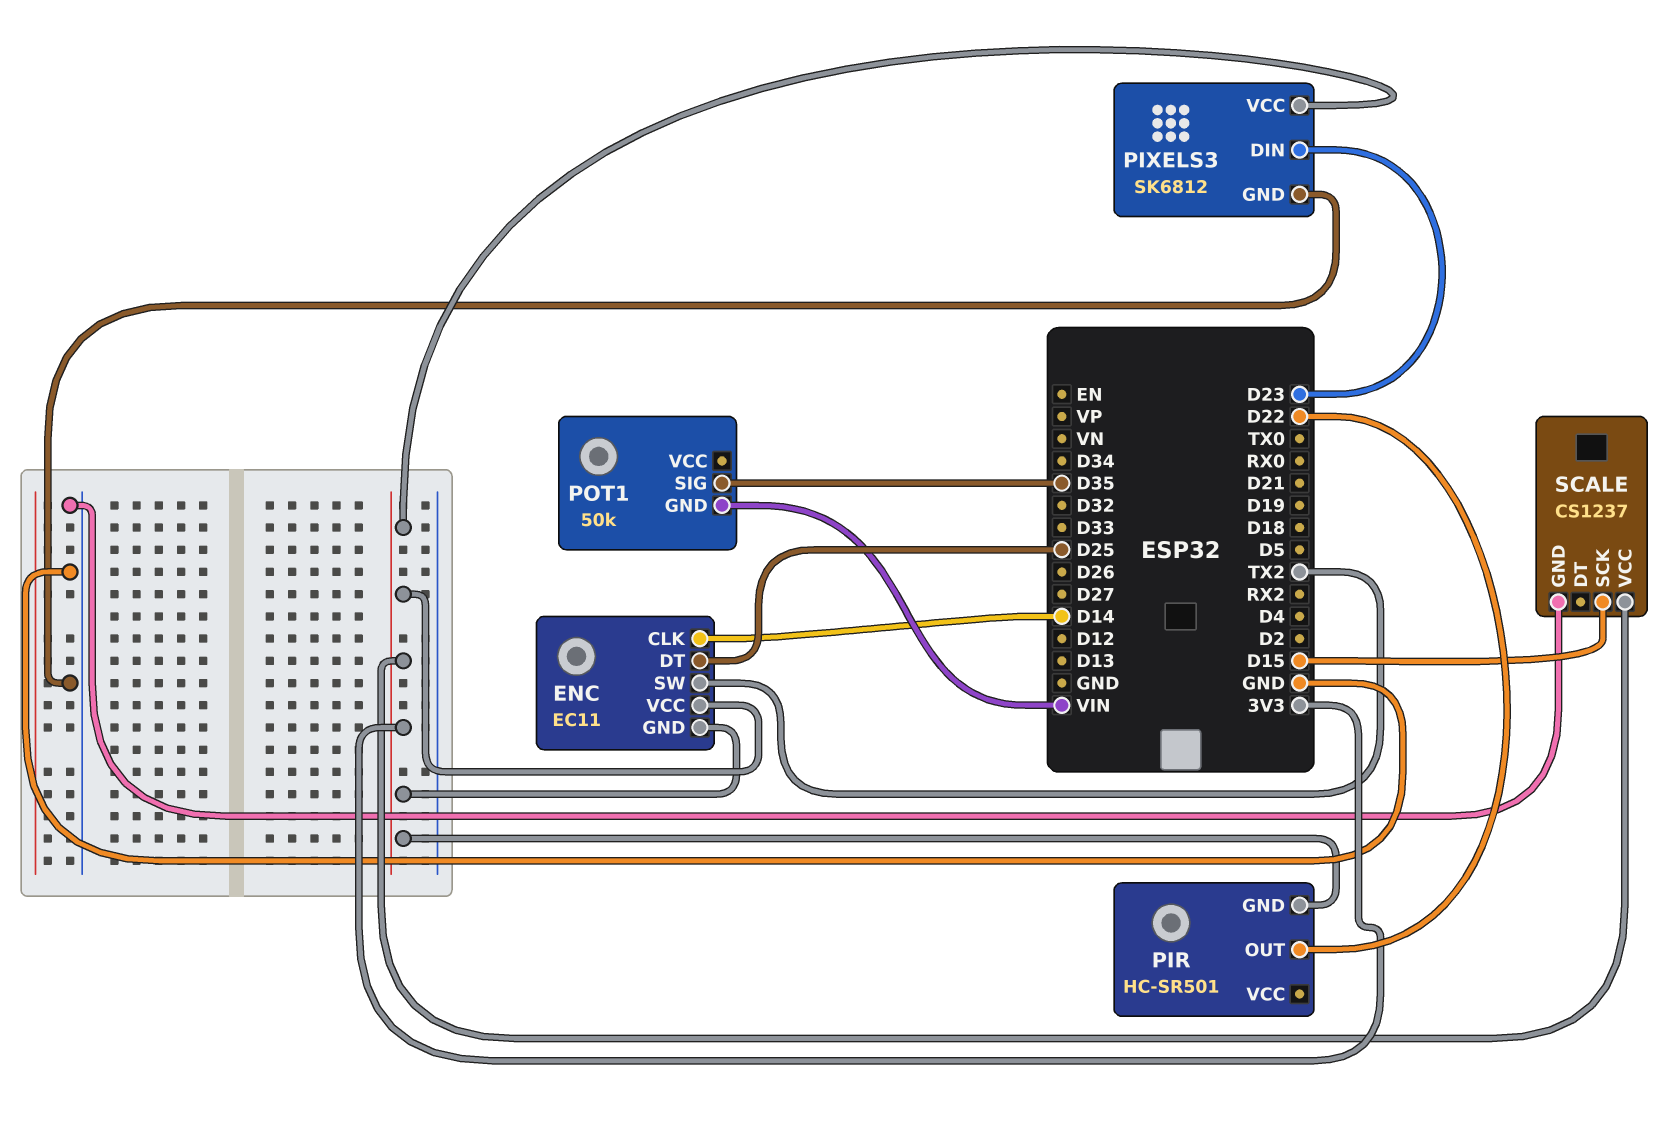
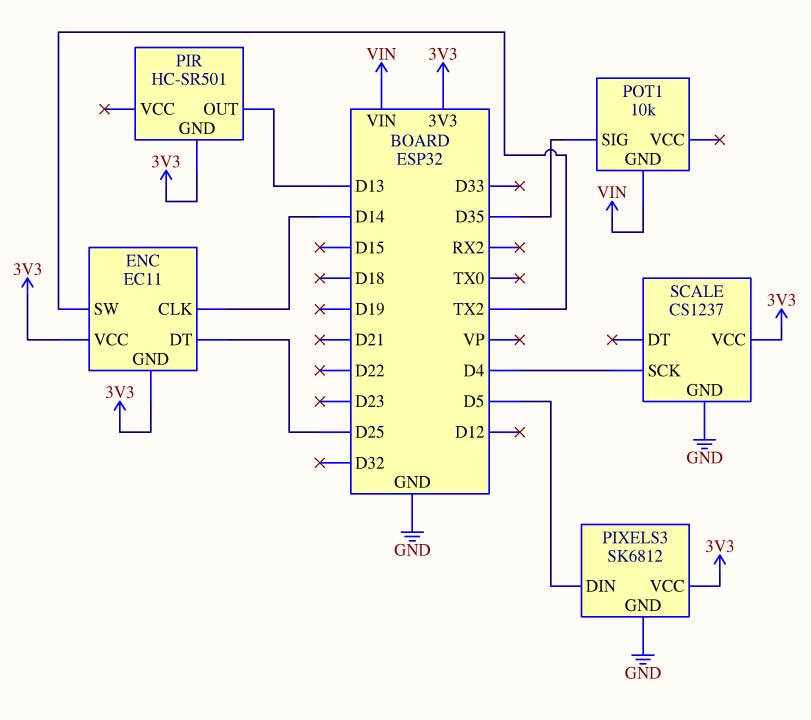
PIR pin OUT: D22 -> D13
PIXELS3 pin DIN: D23 -> D5
POT1: 50k -> 10k
SCALE pin SCK: D15 -> D4

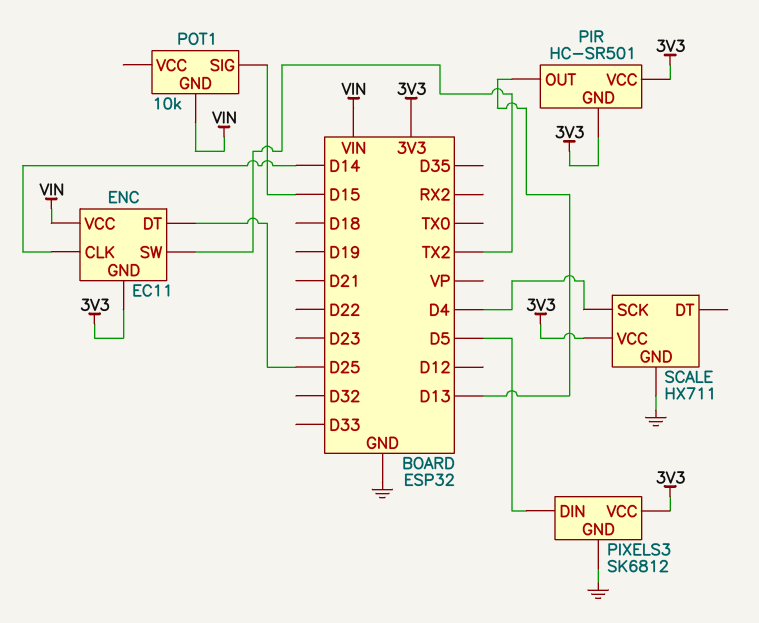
ENC pin VCC: 3V3 -> VIN
PIR pin VCC: none -> 3V3
POT1 pin SIG: D35 -> D15
SCALE: CS1237 -> HX711

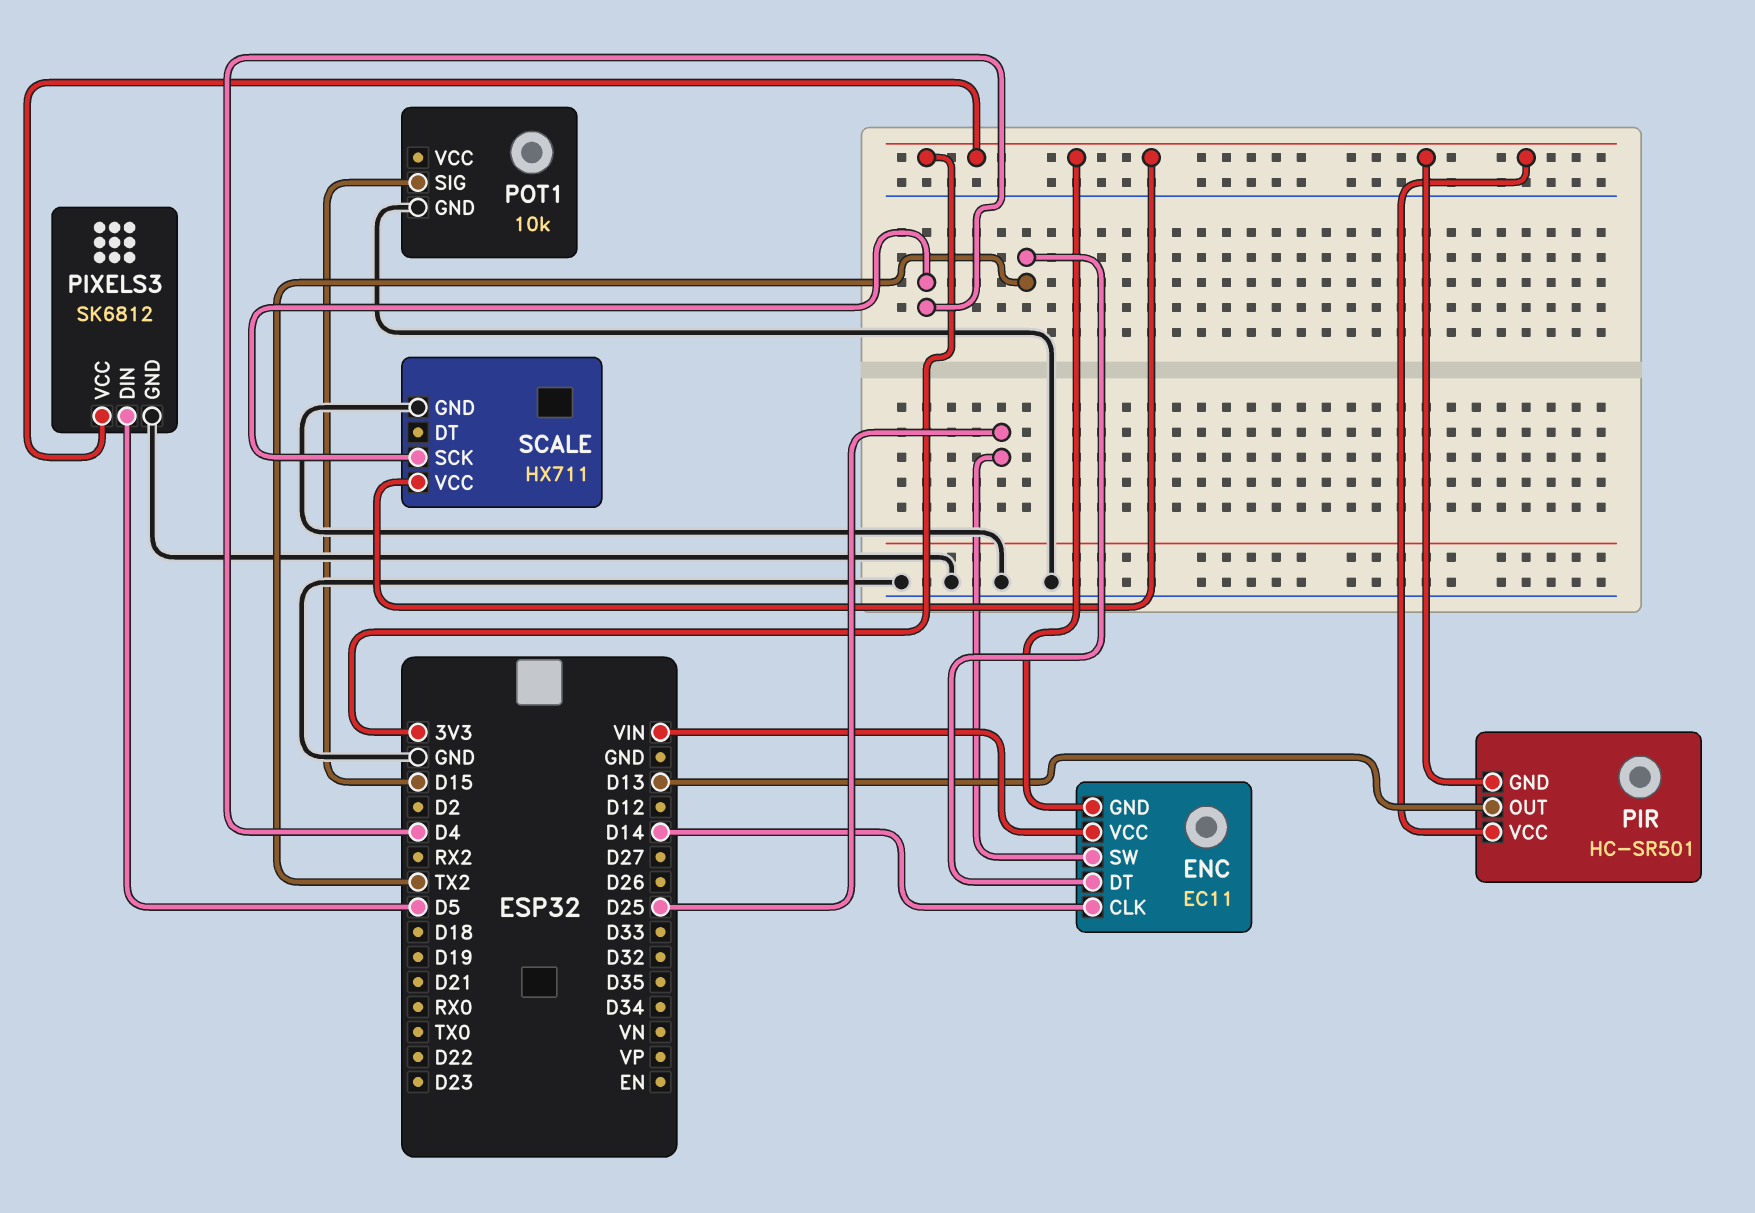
ENC pin DT: D25 -> TX2
ENC pin SW: TX2 -> D25
POT1 pin GND: VIN -> GND

